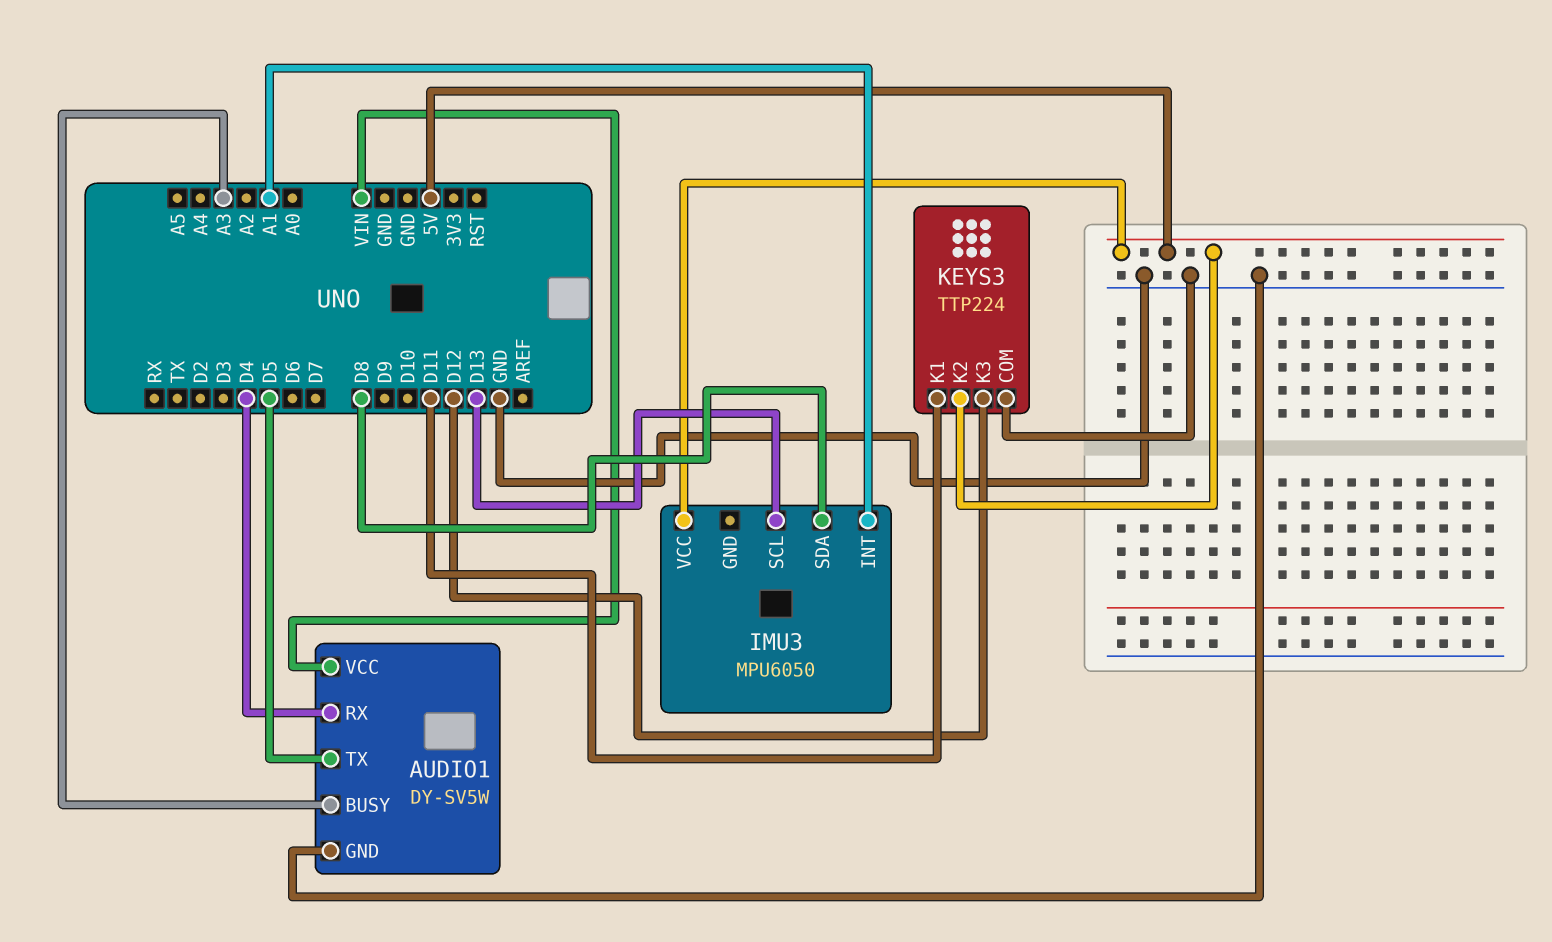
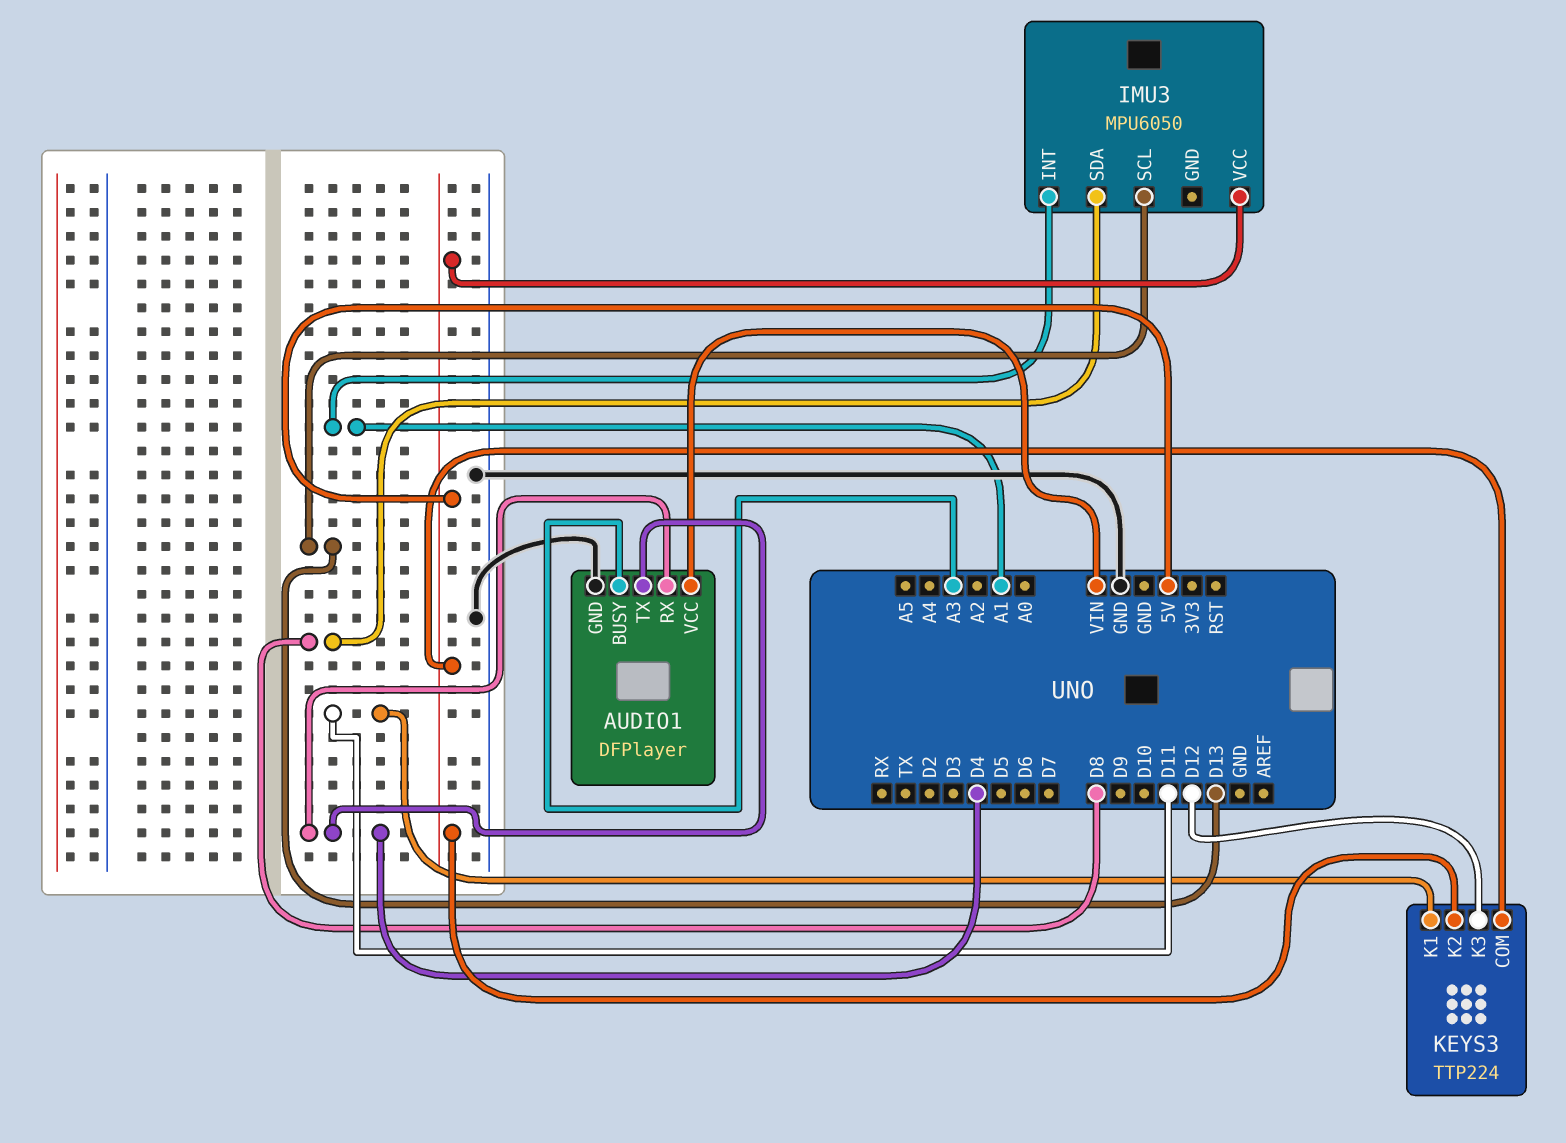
AUDIO1: DY-SV5W -> DFPlayer
AUDIO1 pin TX: D5 -> D4
KEYS3 pin COM: GND -> 5V

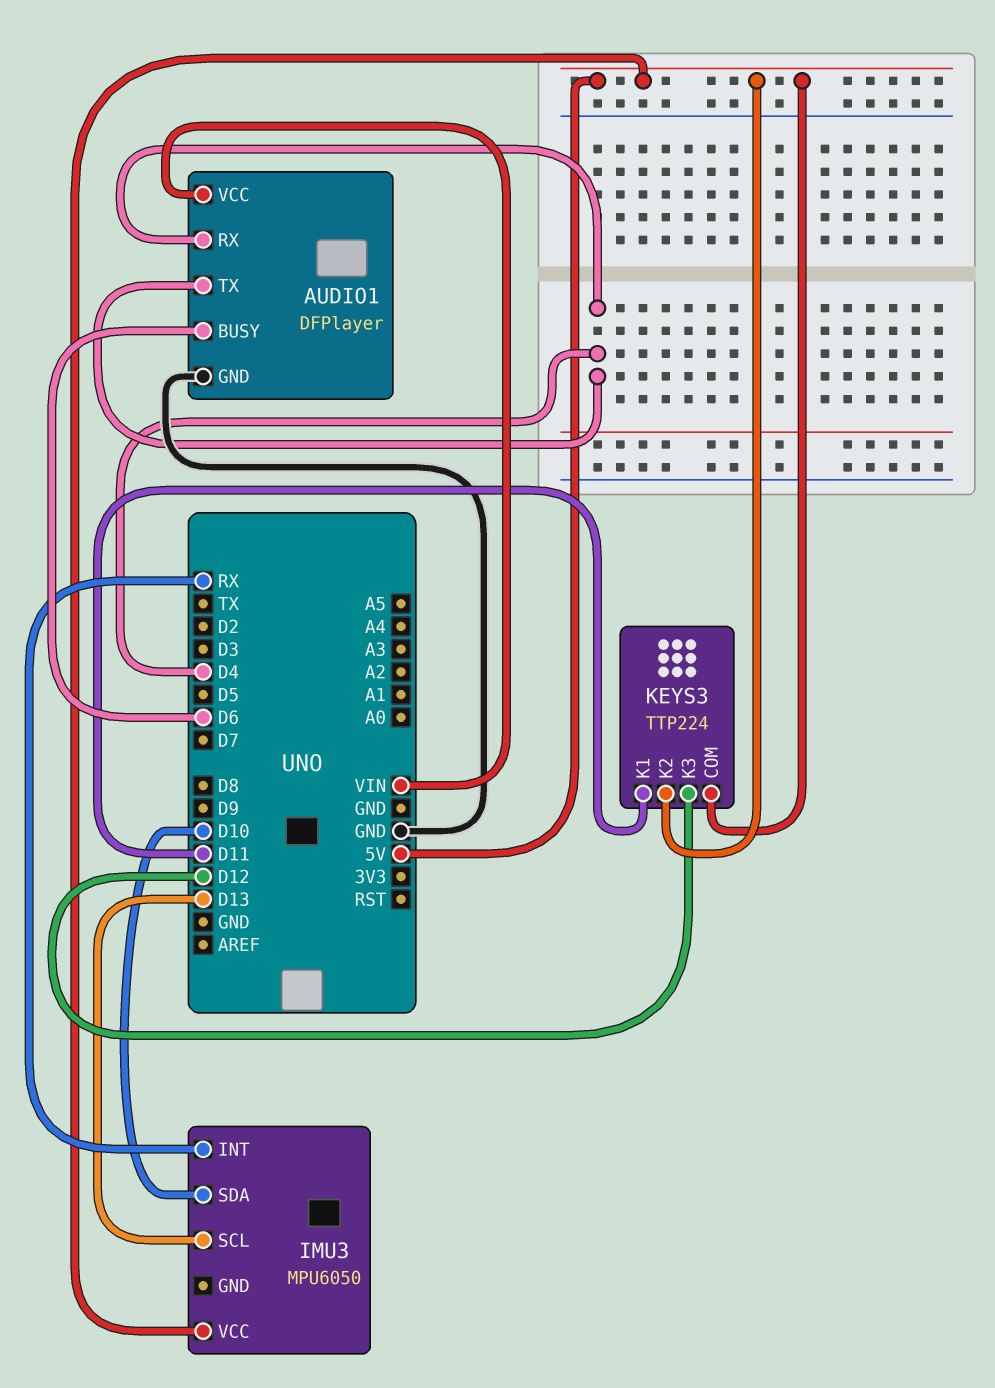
AUDIO1 pin BUSY: A3 -> D6
IMU3 pin INT: A1 -> RX
IMU3 pin SDA: D8 -> D10

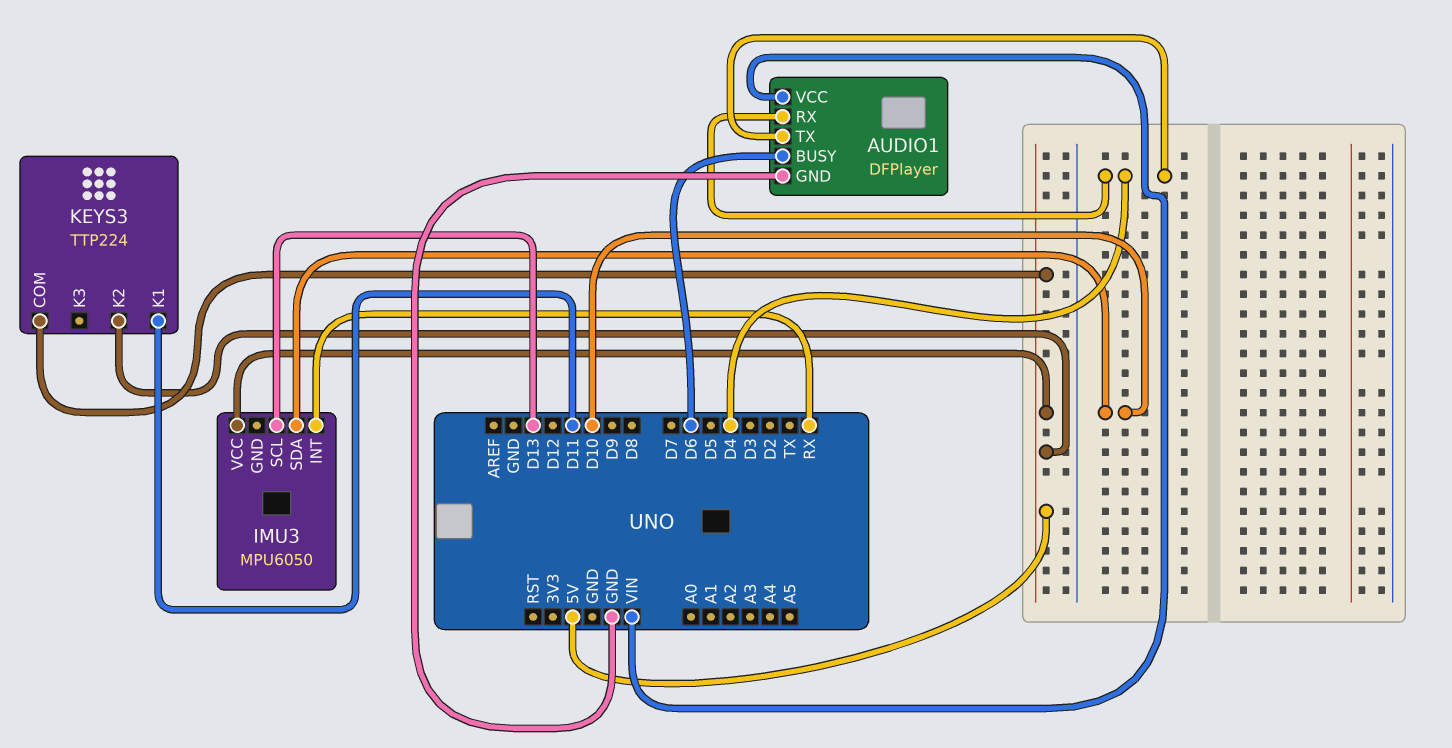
KEYS3 pin K3: D12 -> none

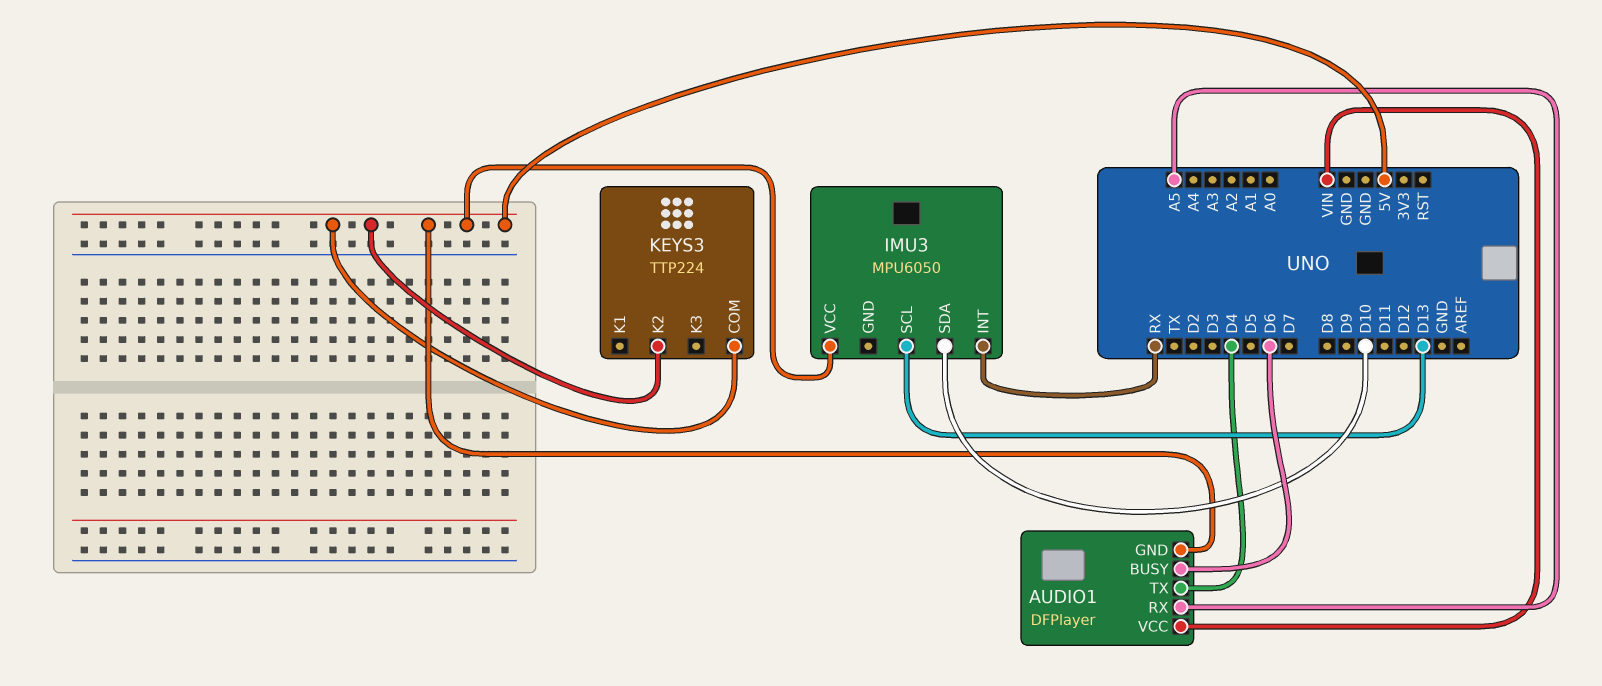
AUDIO1 pin GND: GND -> 5V
AUDIO1 pin RX: D4 -> A5
KEYS3 pin K1: D11 -> none

